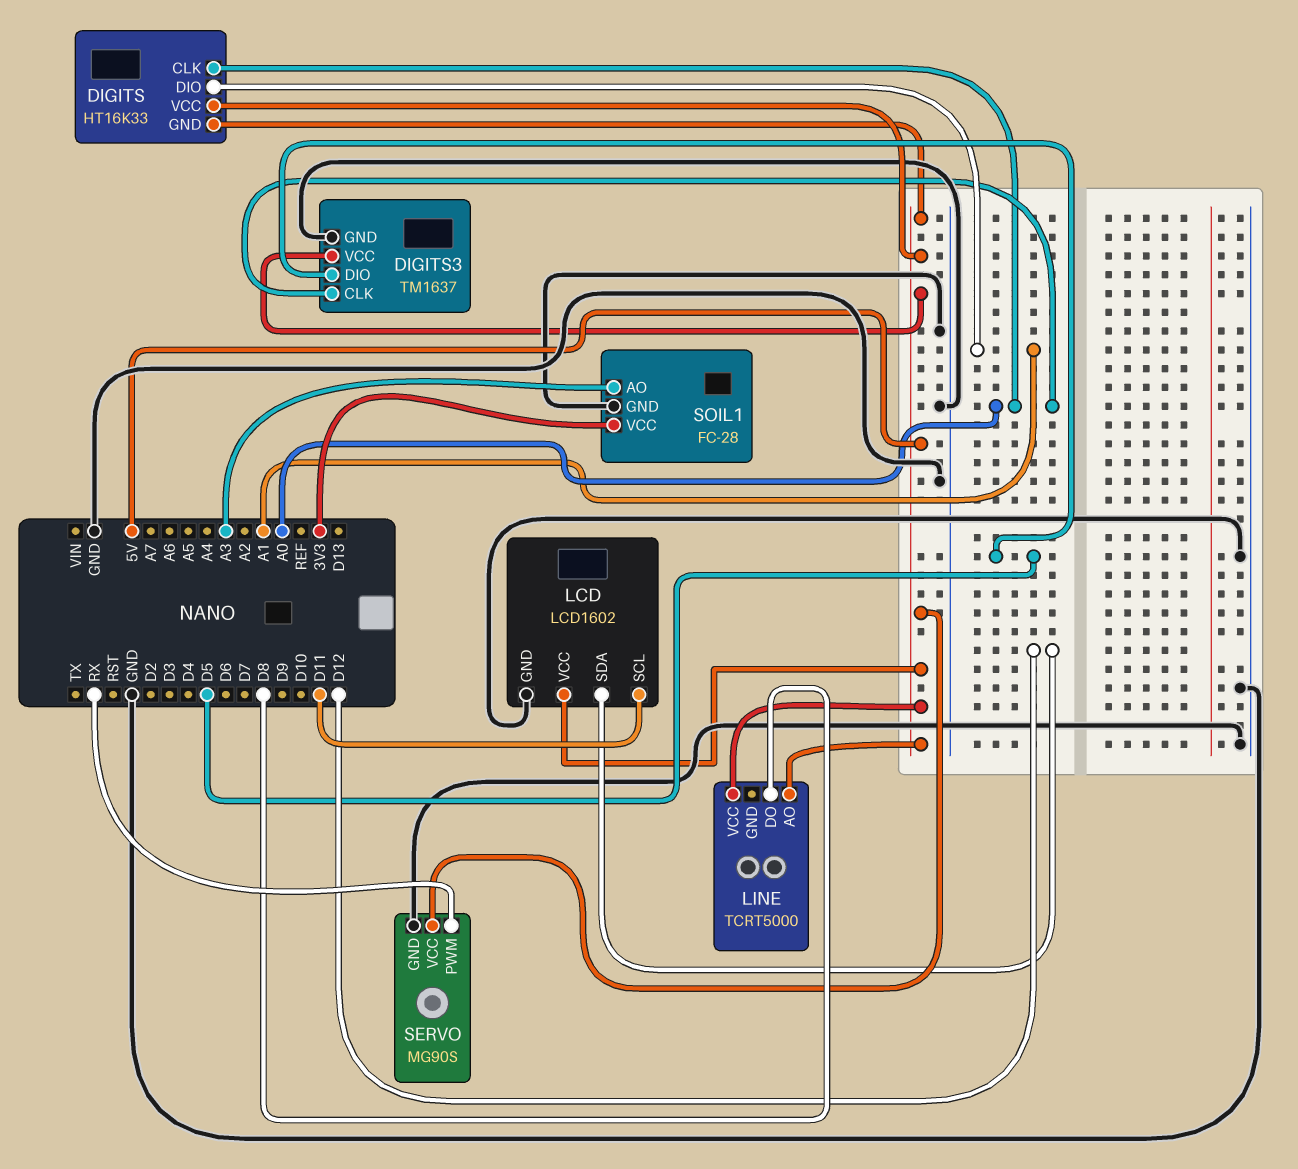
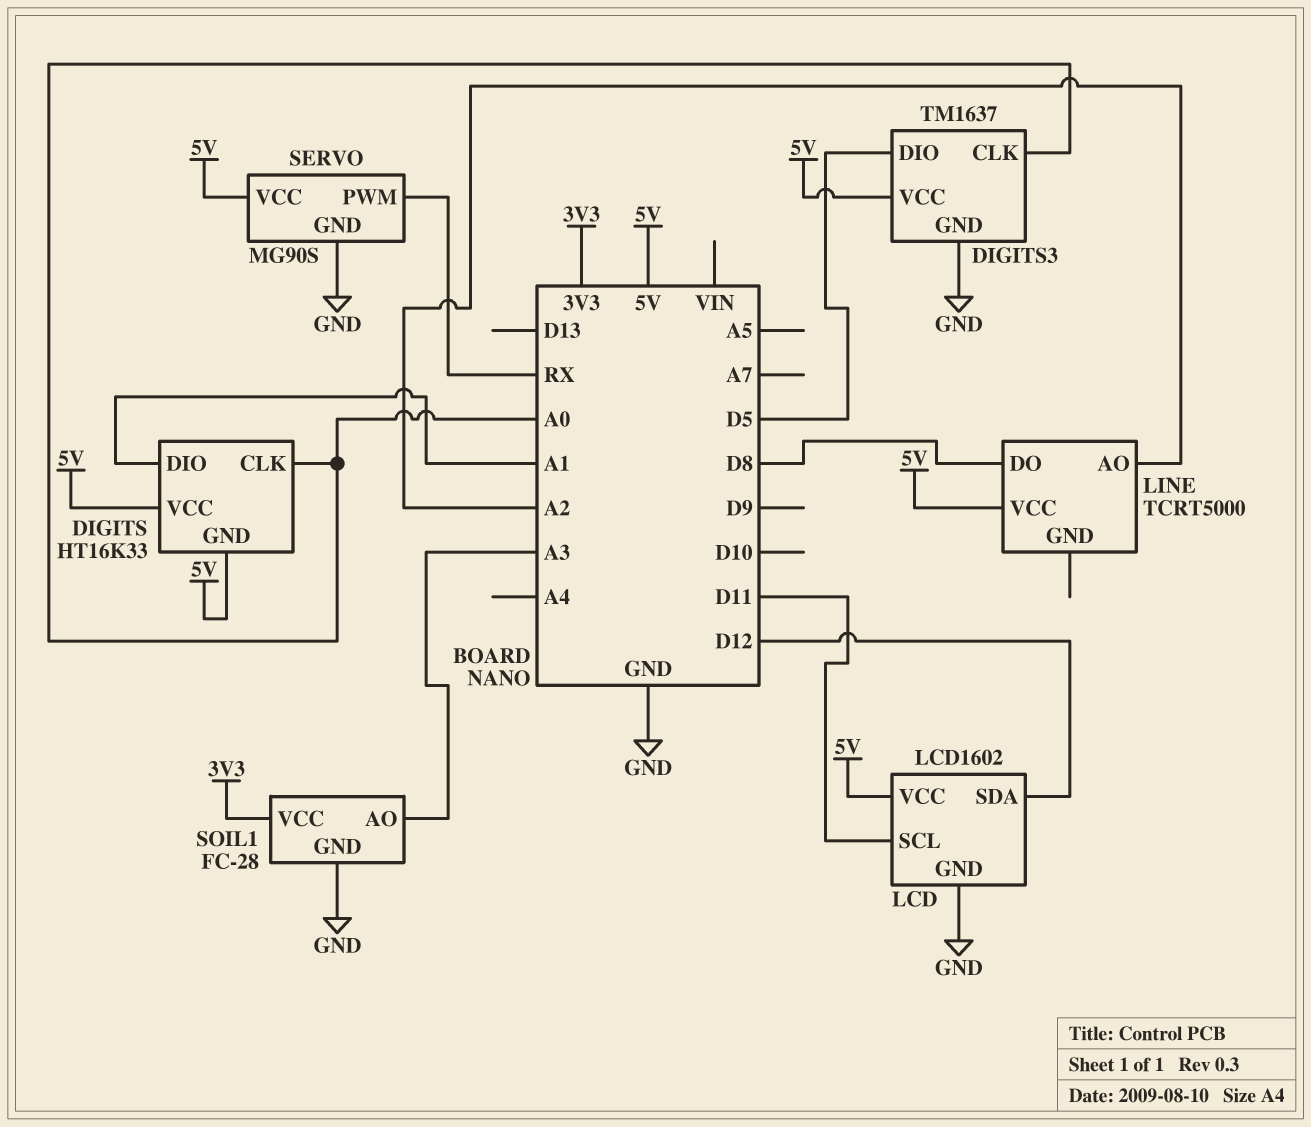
LINE pin AO: 5V -> A2

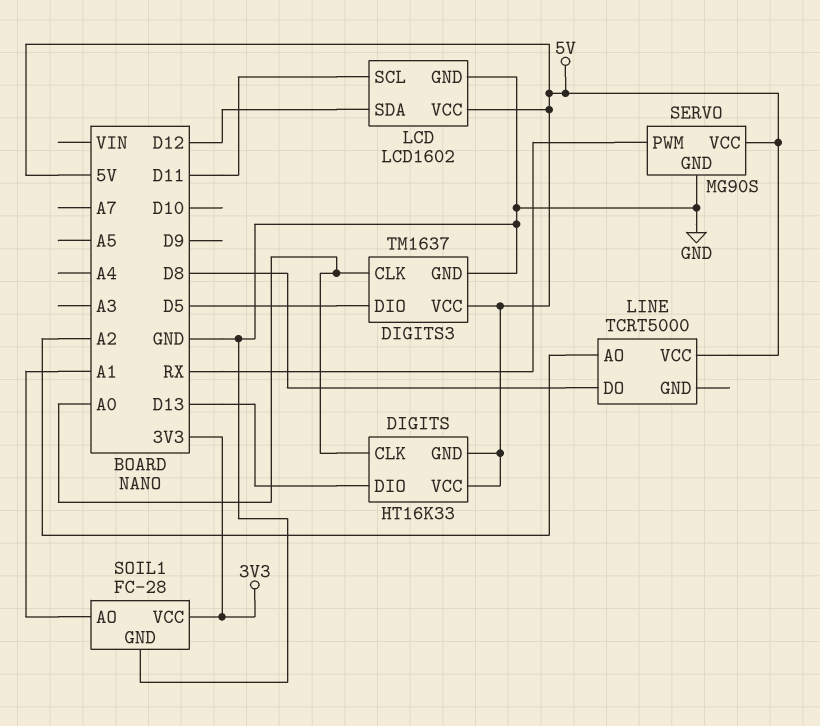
DIGITS pin DIO: A1 -> D13
SOIL1 pin AO: A3 -> A1

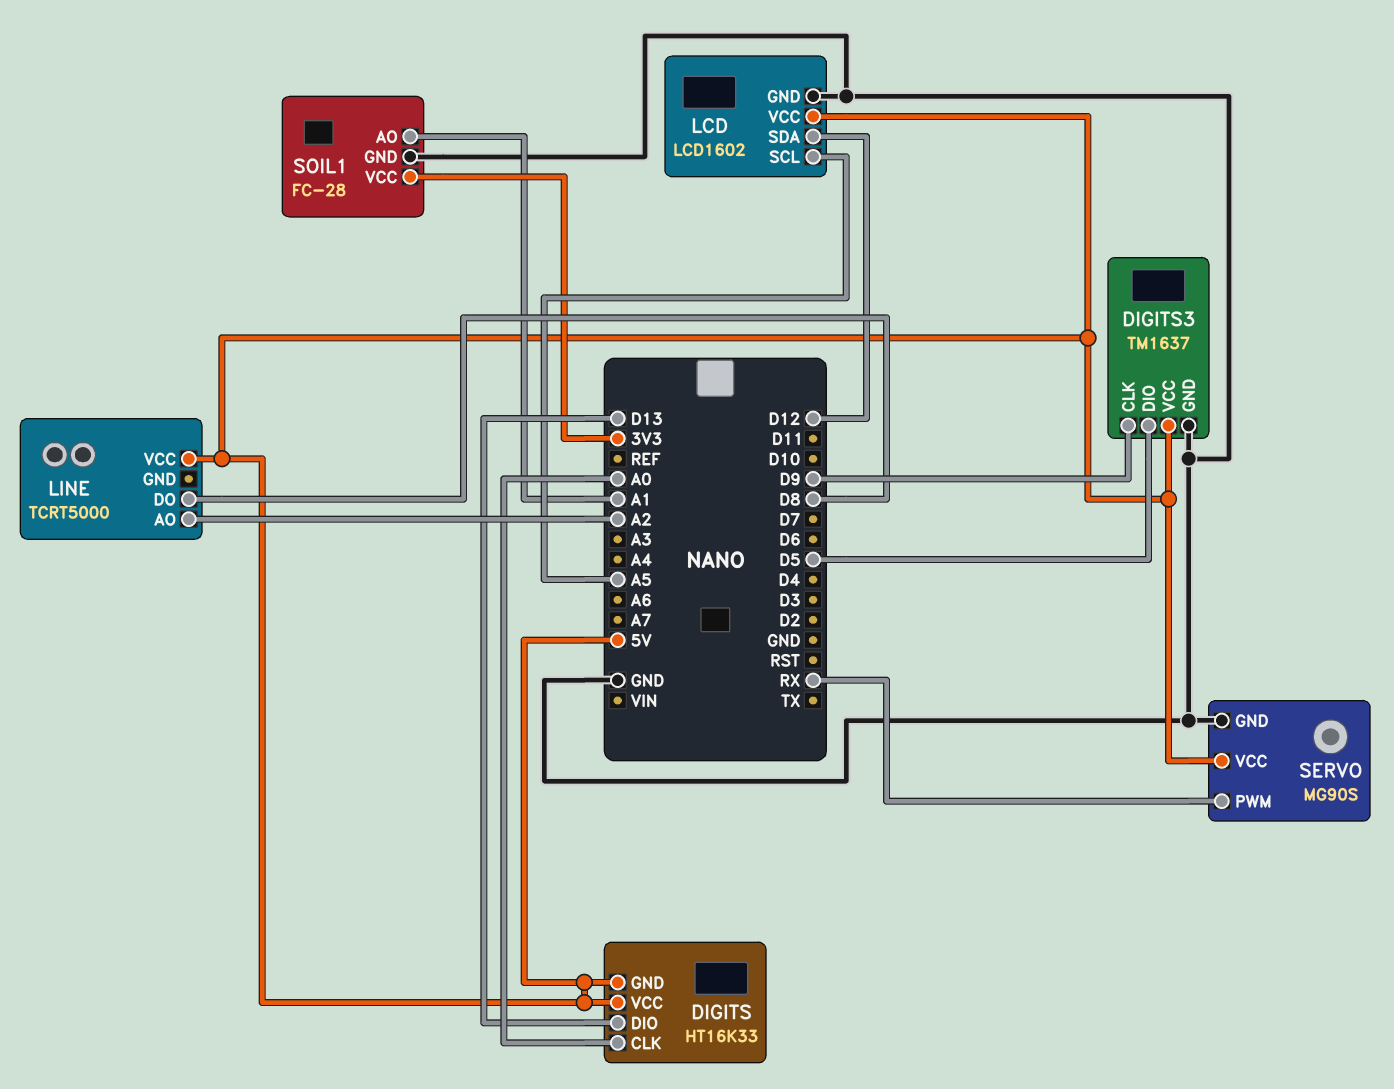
DIGITS3 pin CLK: A0 -> D9
LCD pin SCL: D11 -> A5

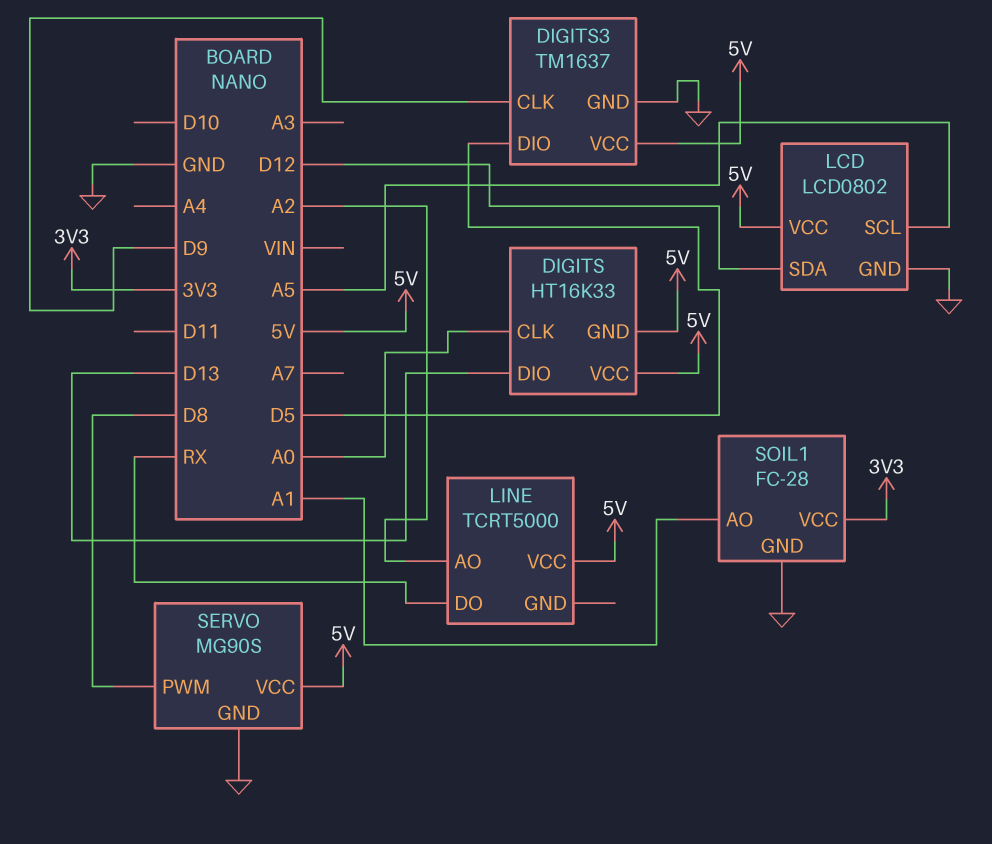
LCD: LCD1602 -> LCD0802
LINE pin DO: D8 -> RX
SERVO pin PWM: RX -> D8

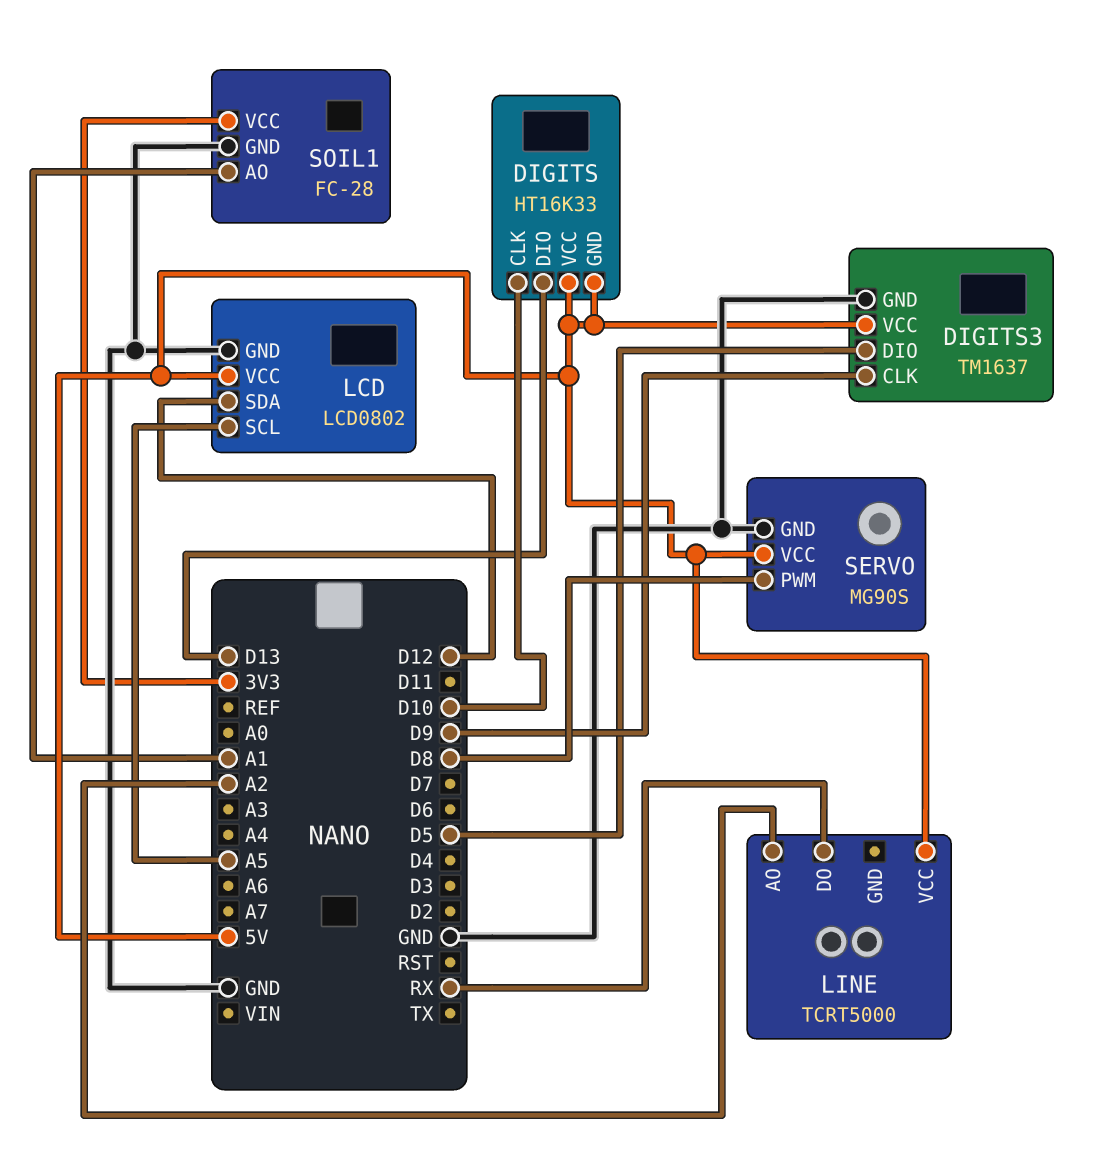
DIGITS pin CLK: A0 -> D10

